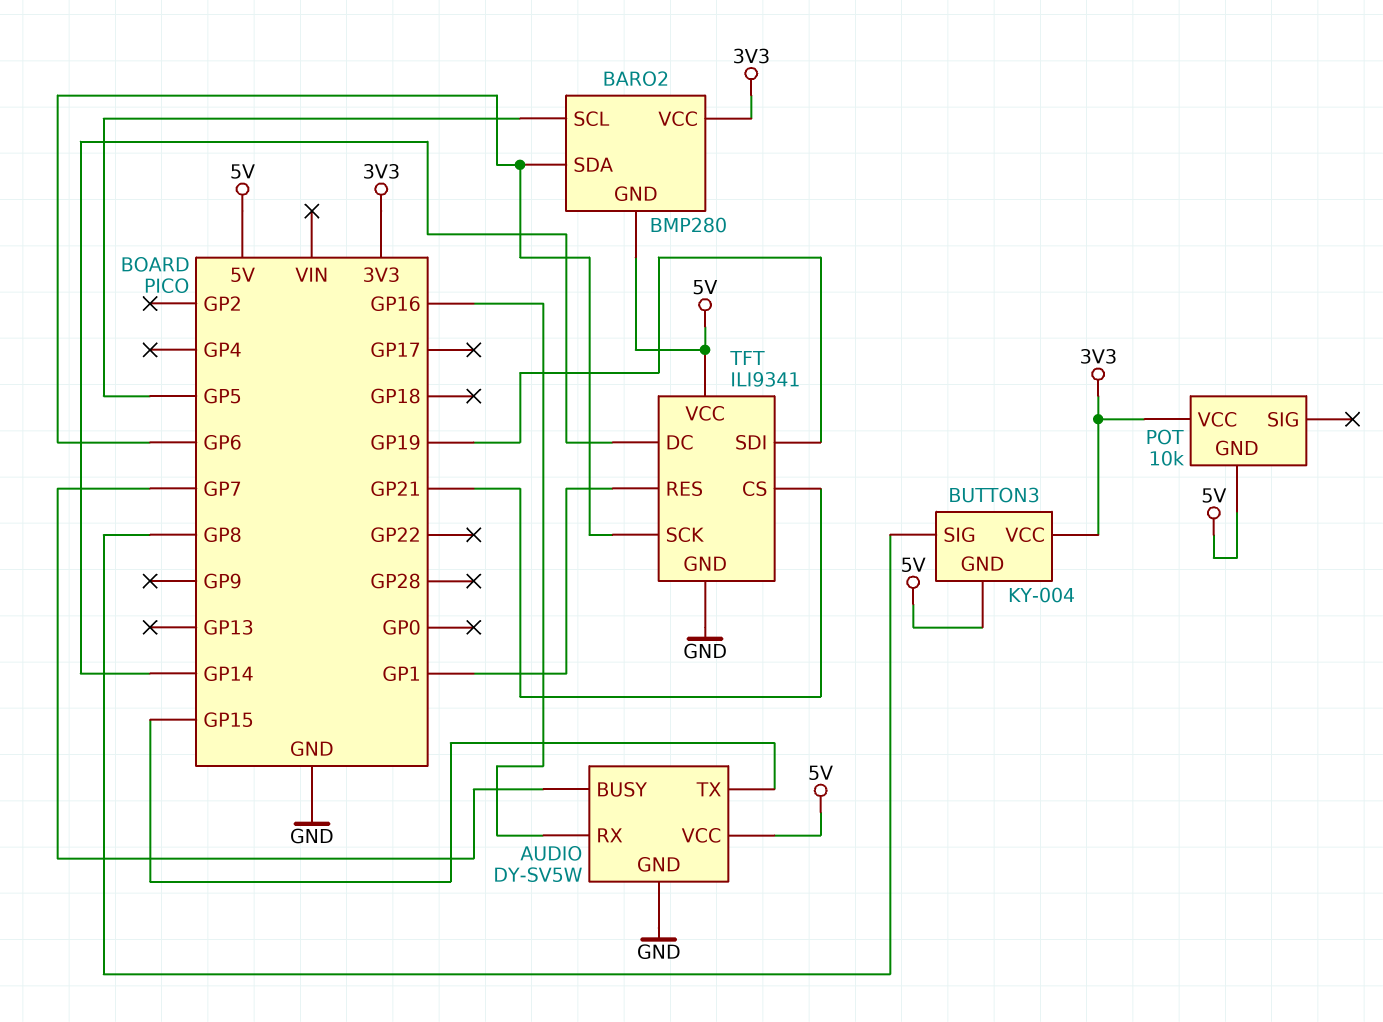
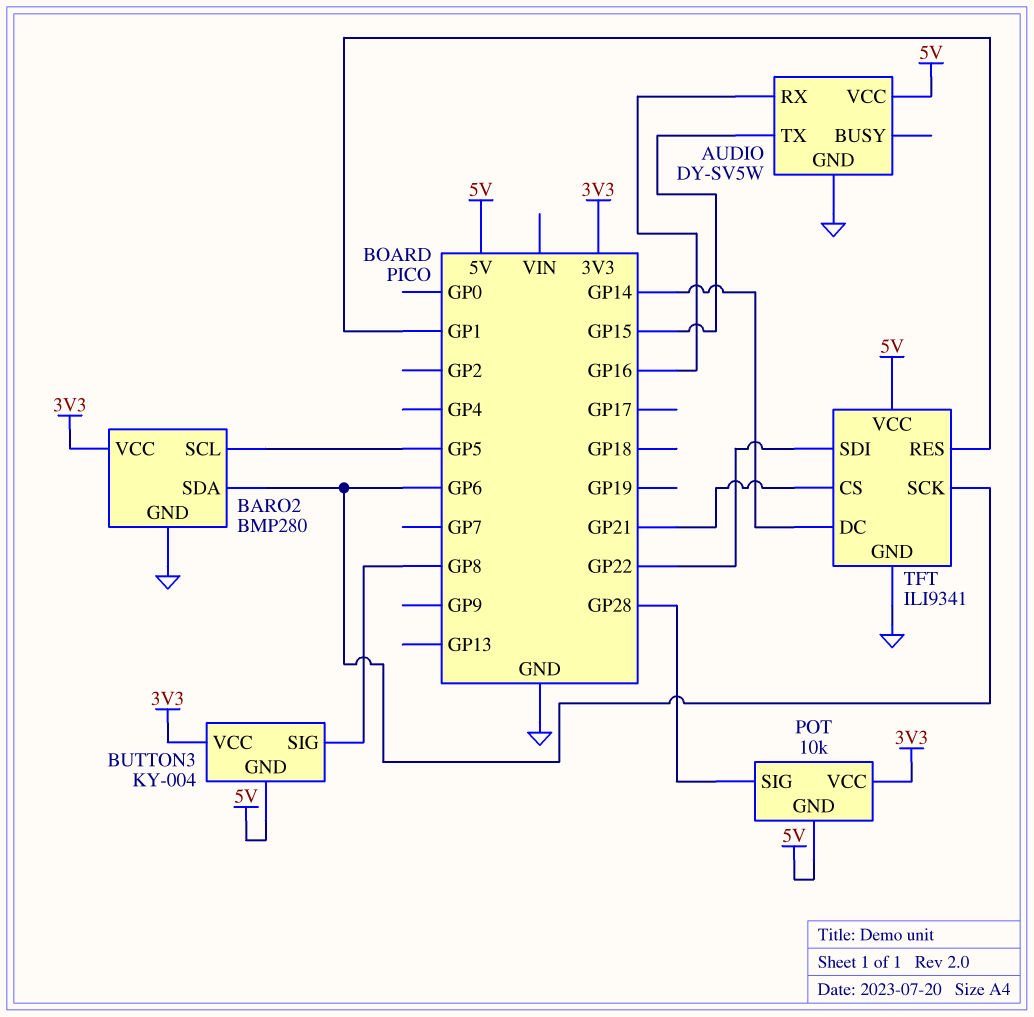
AUDIO pin BUSY: GP7 -> none
BARO2 pin GND: 5V -> GND
POT pin SIG: none -> GP28
TFT pin SDI: GP19 -> GP22

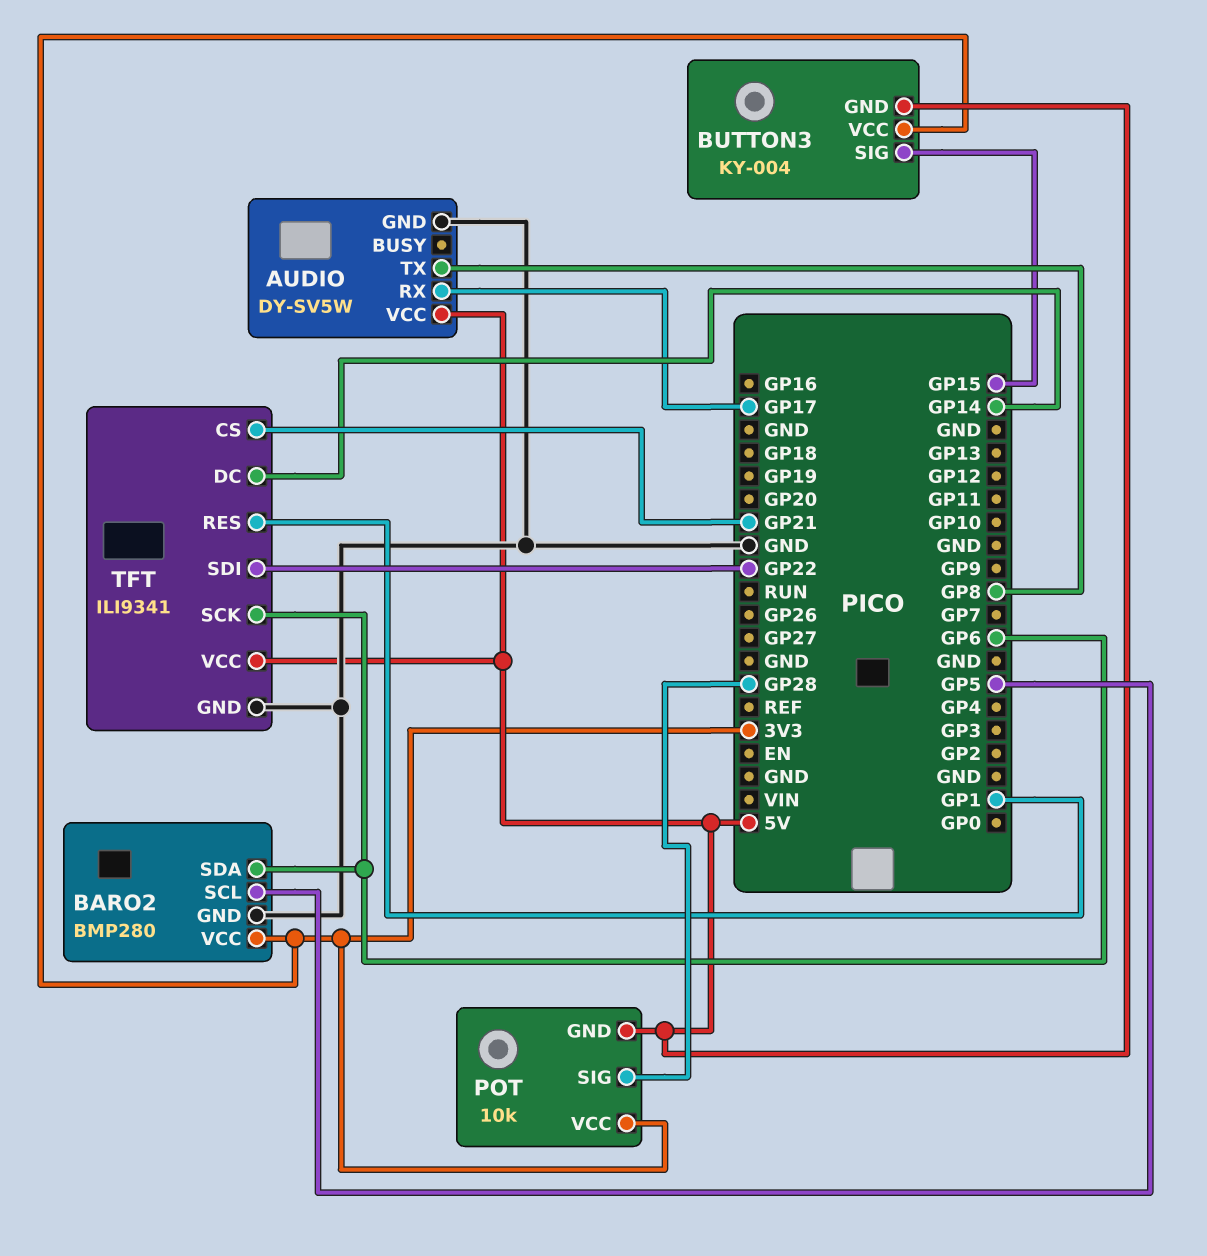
AUDIO pin RX: GP16 -> GP17
AUDIO pin TX: GP15 -> GP8
BUTTON3 pin SIG: GP8 -> GP15

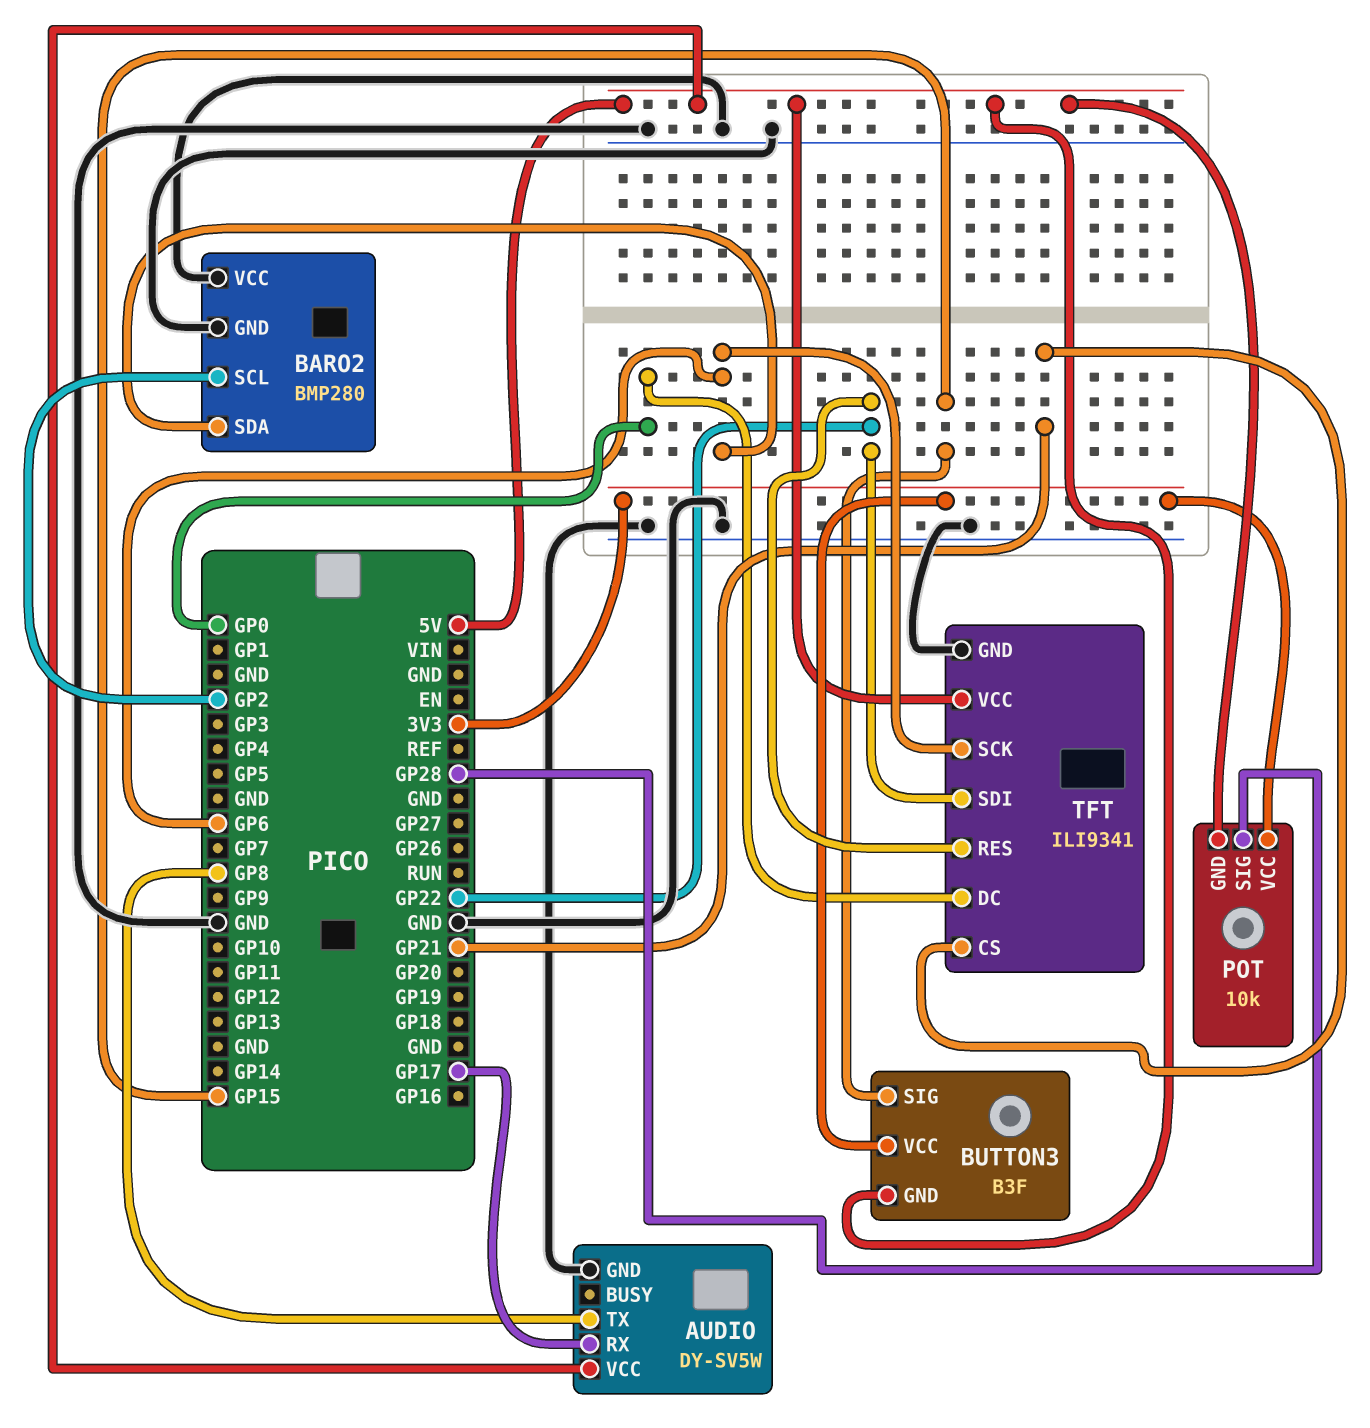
BARO2 pin SCL: GP5 -> GP2
BARO2 pin VCC: 3V3 -> GND
BUTTON3: KY-004 -> B3F
TFT pin DC: GP14 -> GP0
TFT pin RES: GP1 -> GP22

